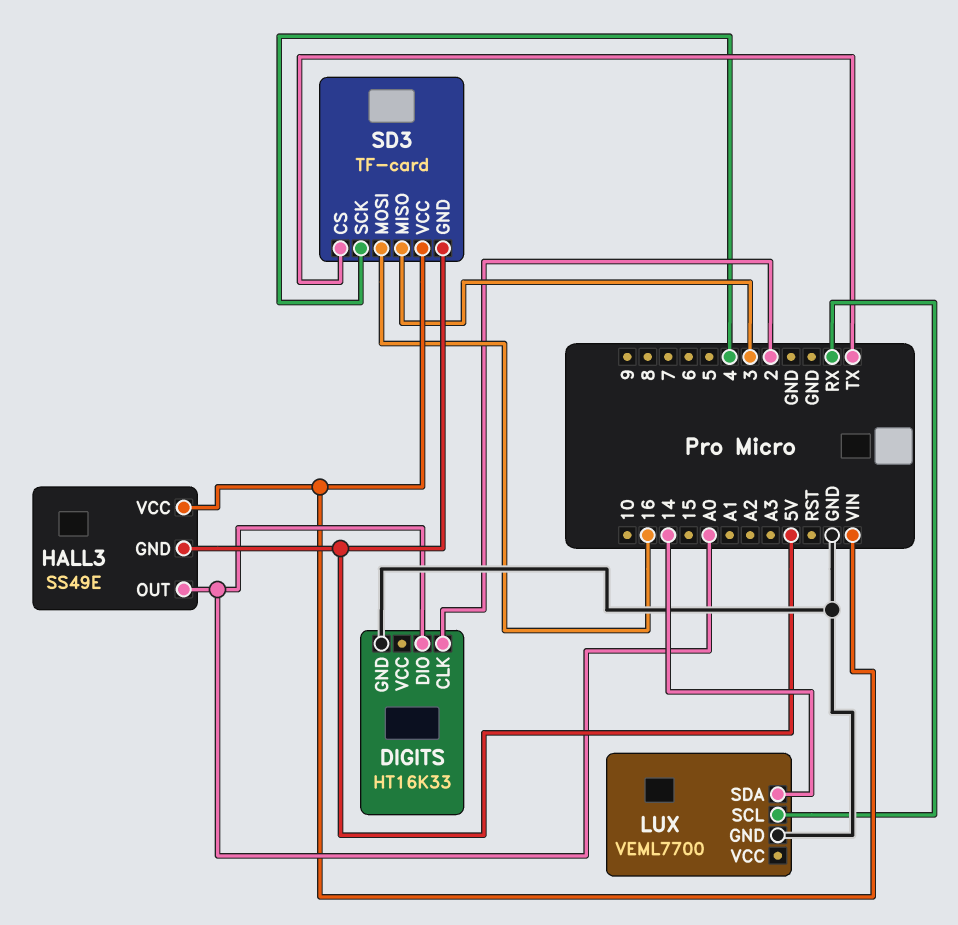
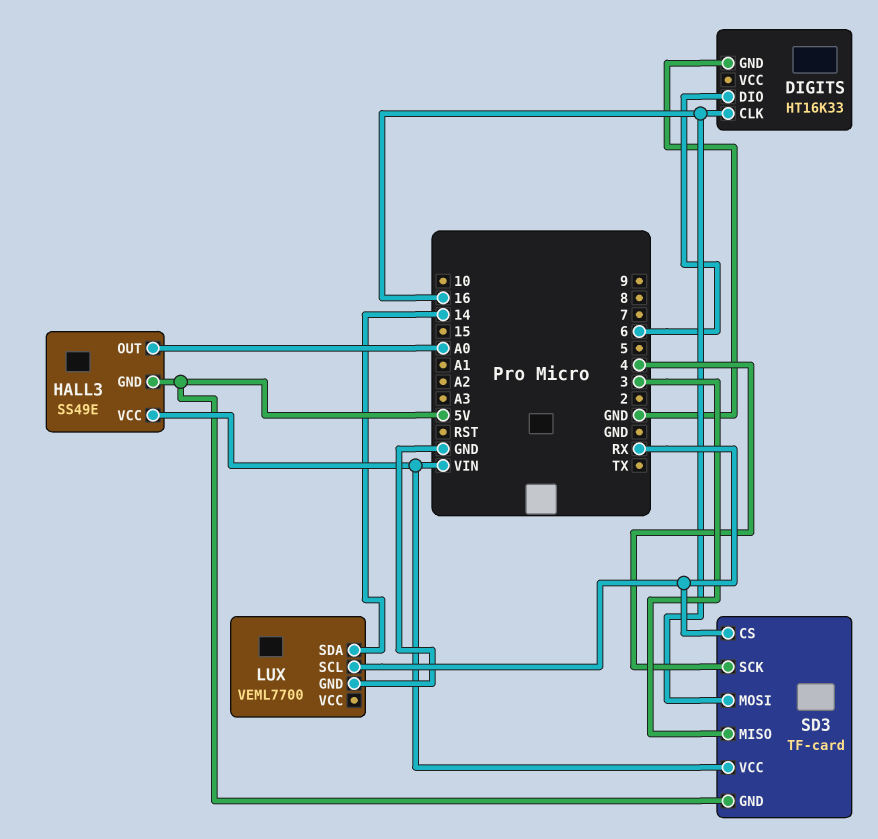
DIGITS pin CLK: 2 -> 16
DIGITS pin DIO: A0 -> 6
SD3 pin CS: TX -> RX

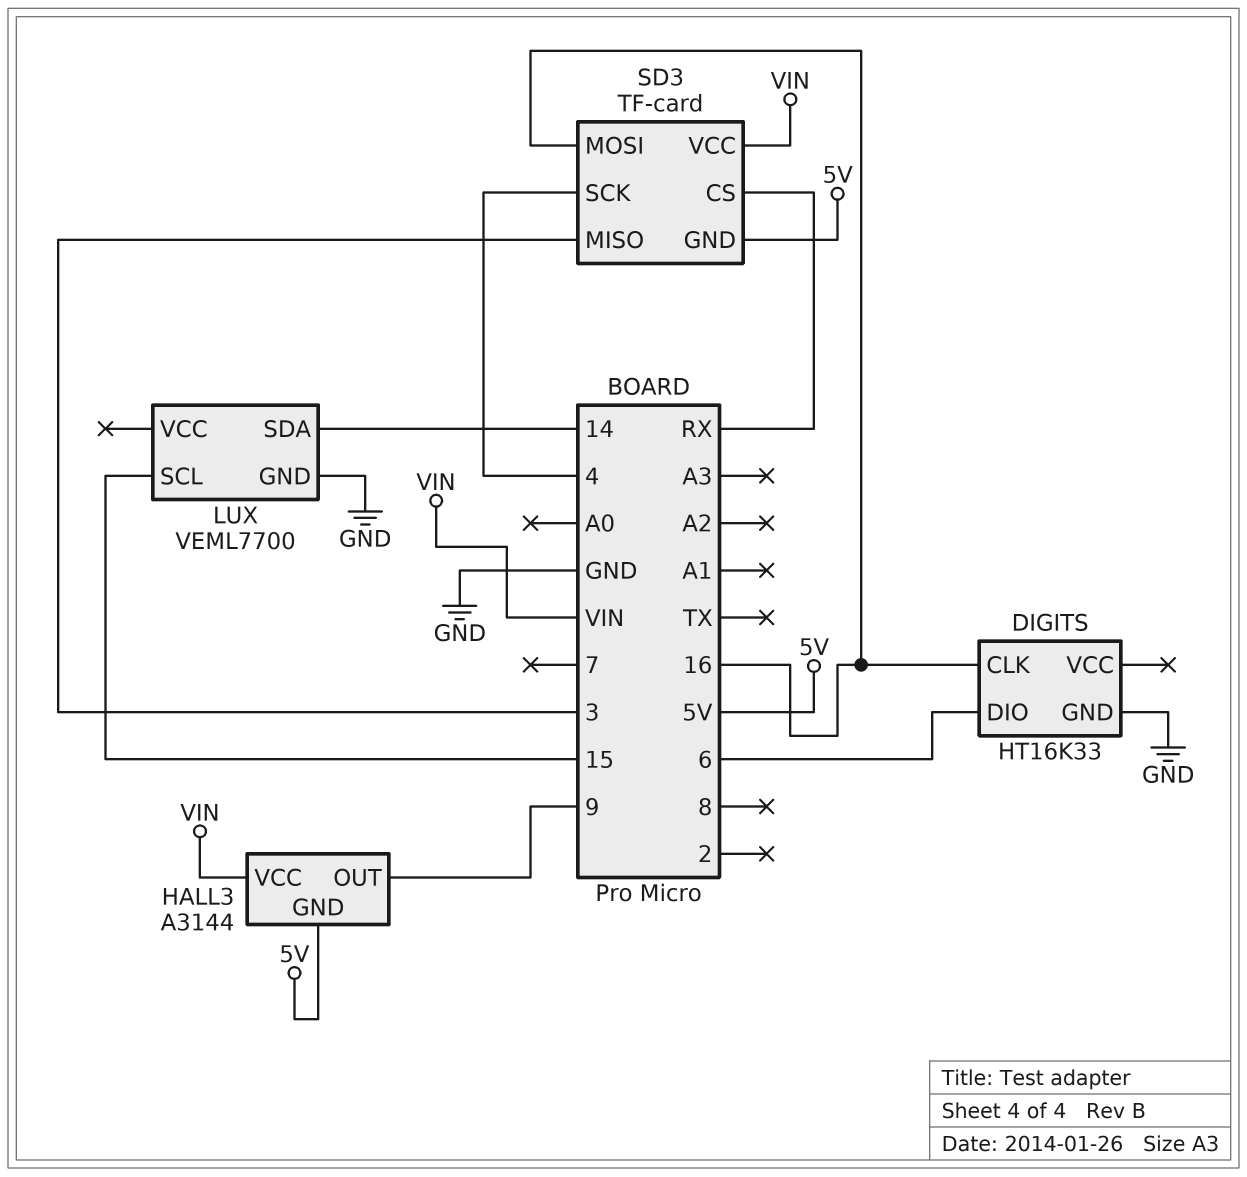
HALL3: SS49E -> A3144
HALL3 pin OUT: A0 -> 9
LUX pin SCL: RX -> 15

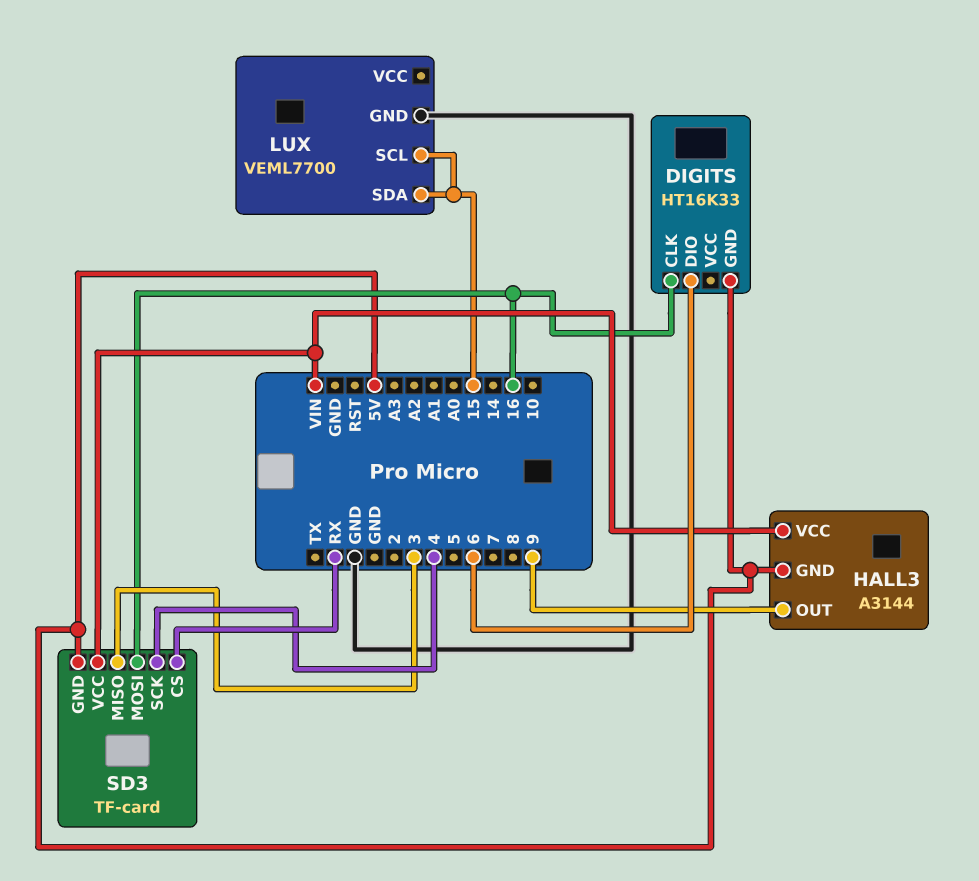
DIGITS pin GND: GND -> 5V
LUX pin SDA: 14 -> 15

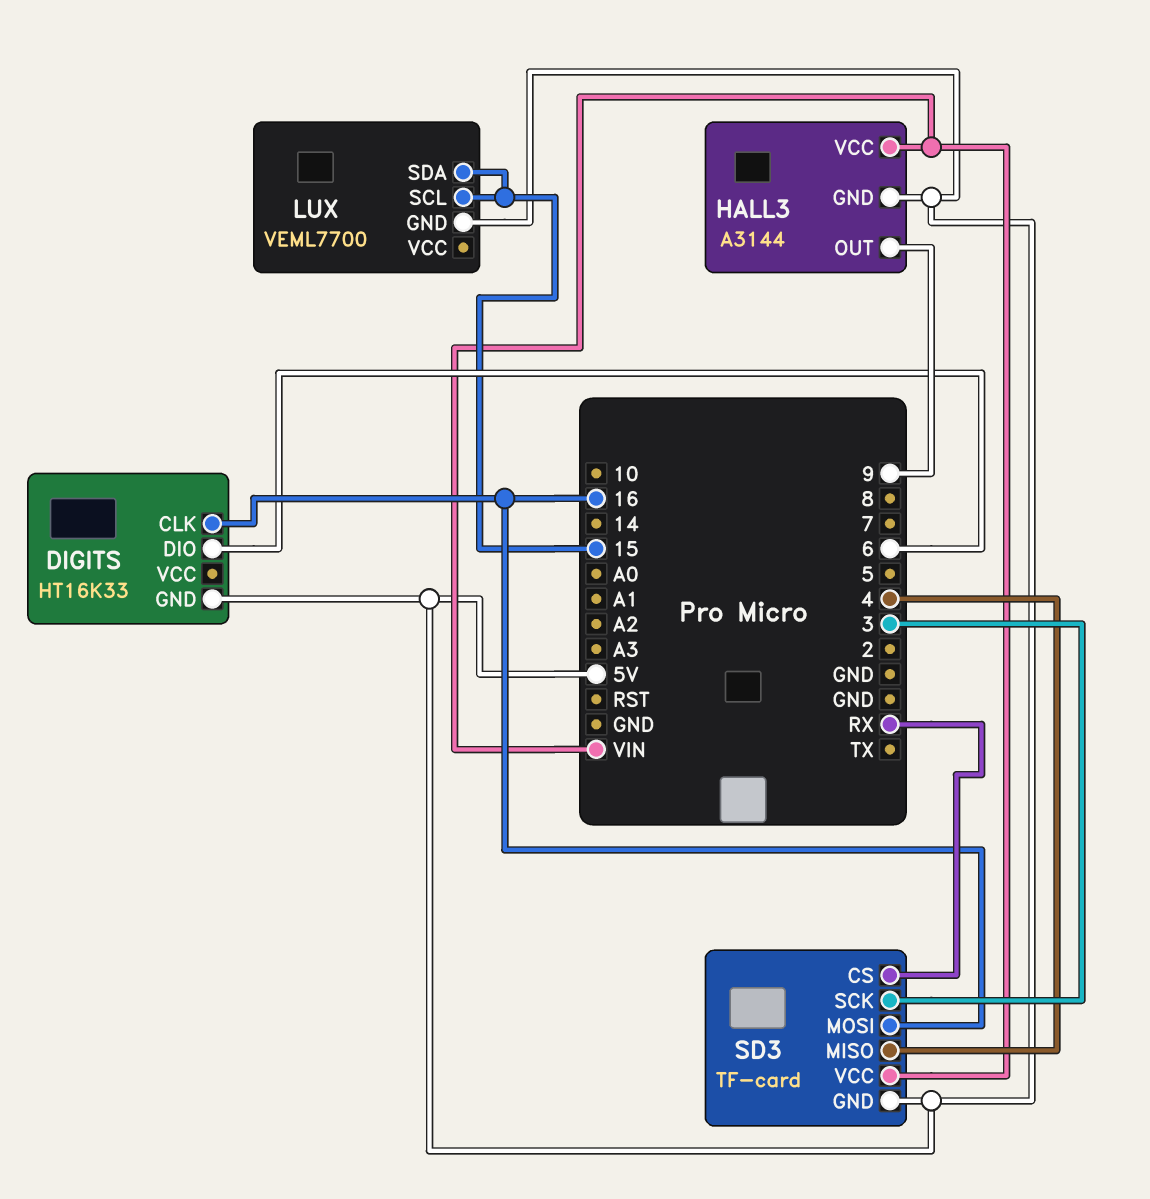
LUX pin GND: GND -> 5V
SD3 pin MISO: 3 -> 4
SD3 pin SCK: 4 -> 3

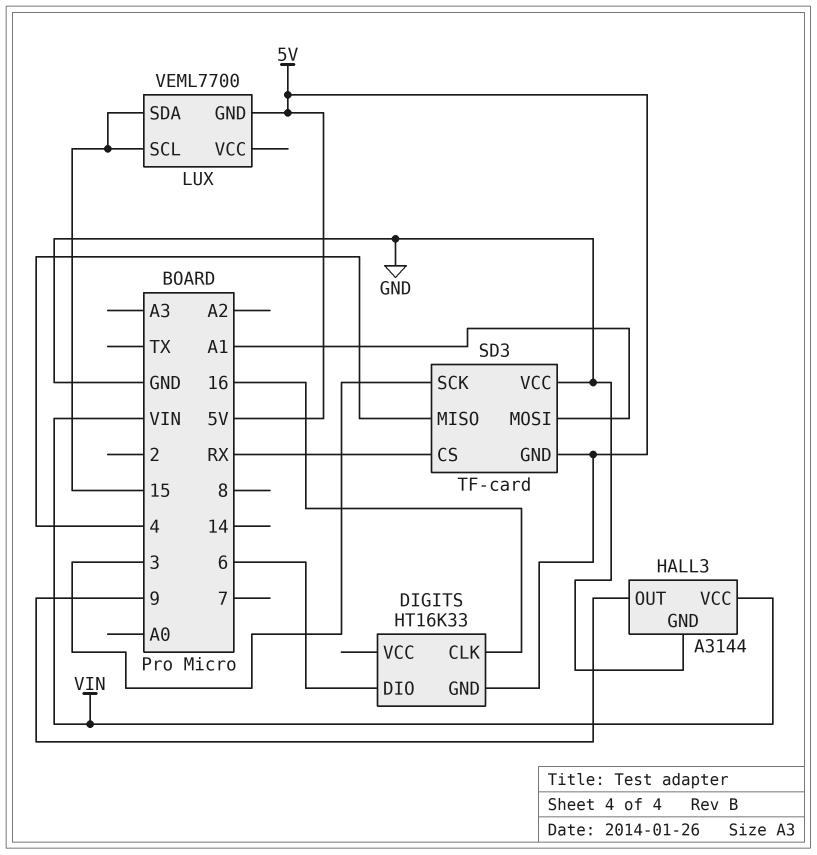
HALL3 pin GND: 5V -> GND
SD3 pin MOSI: 16 -> A1
SD3 pin VCC: VIN -> GND

